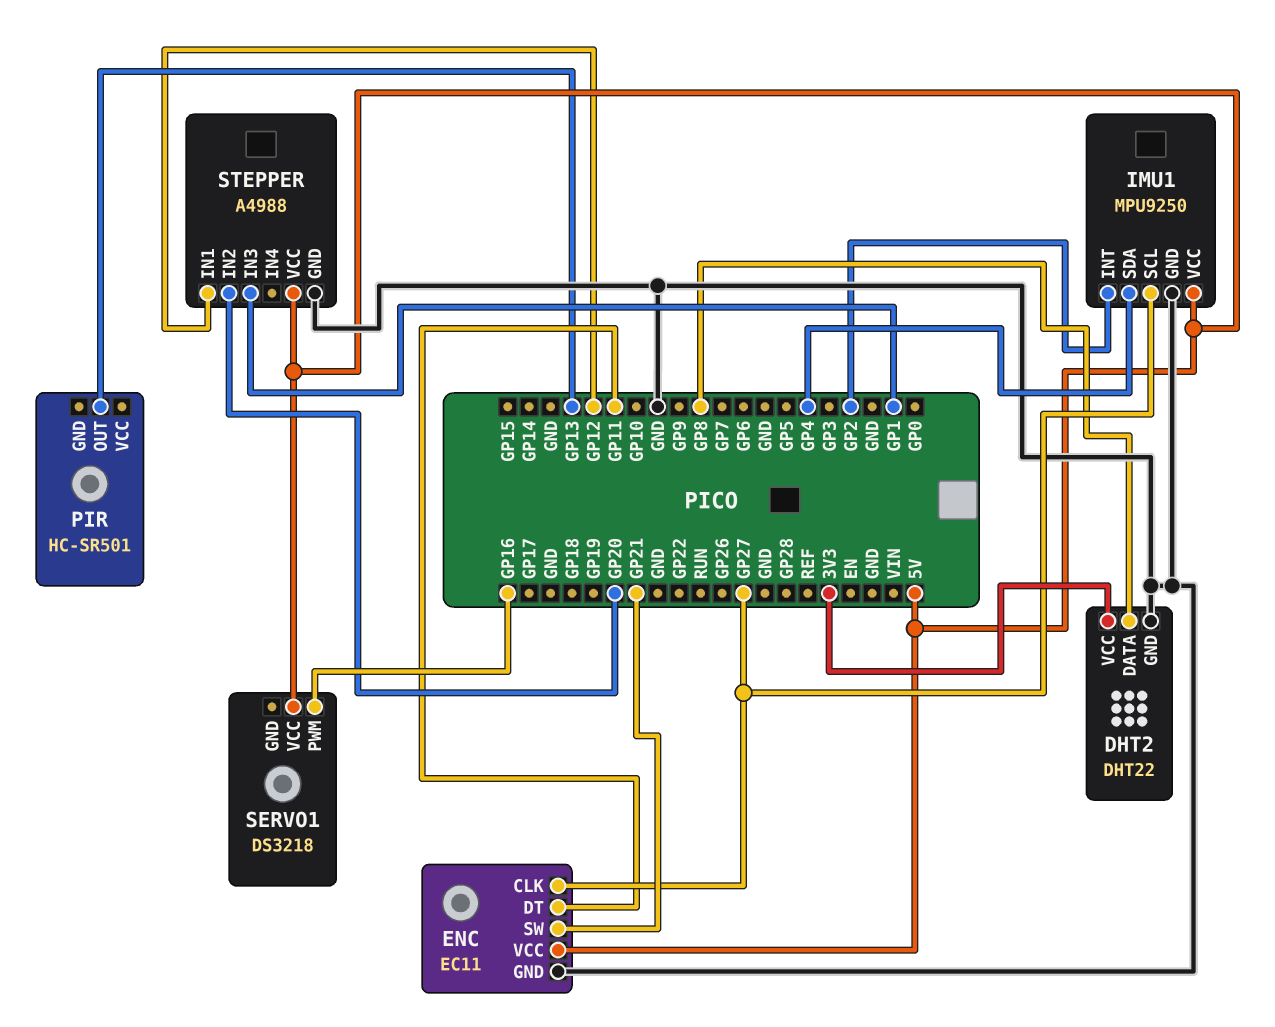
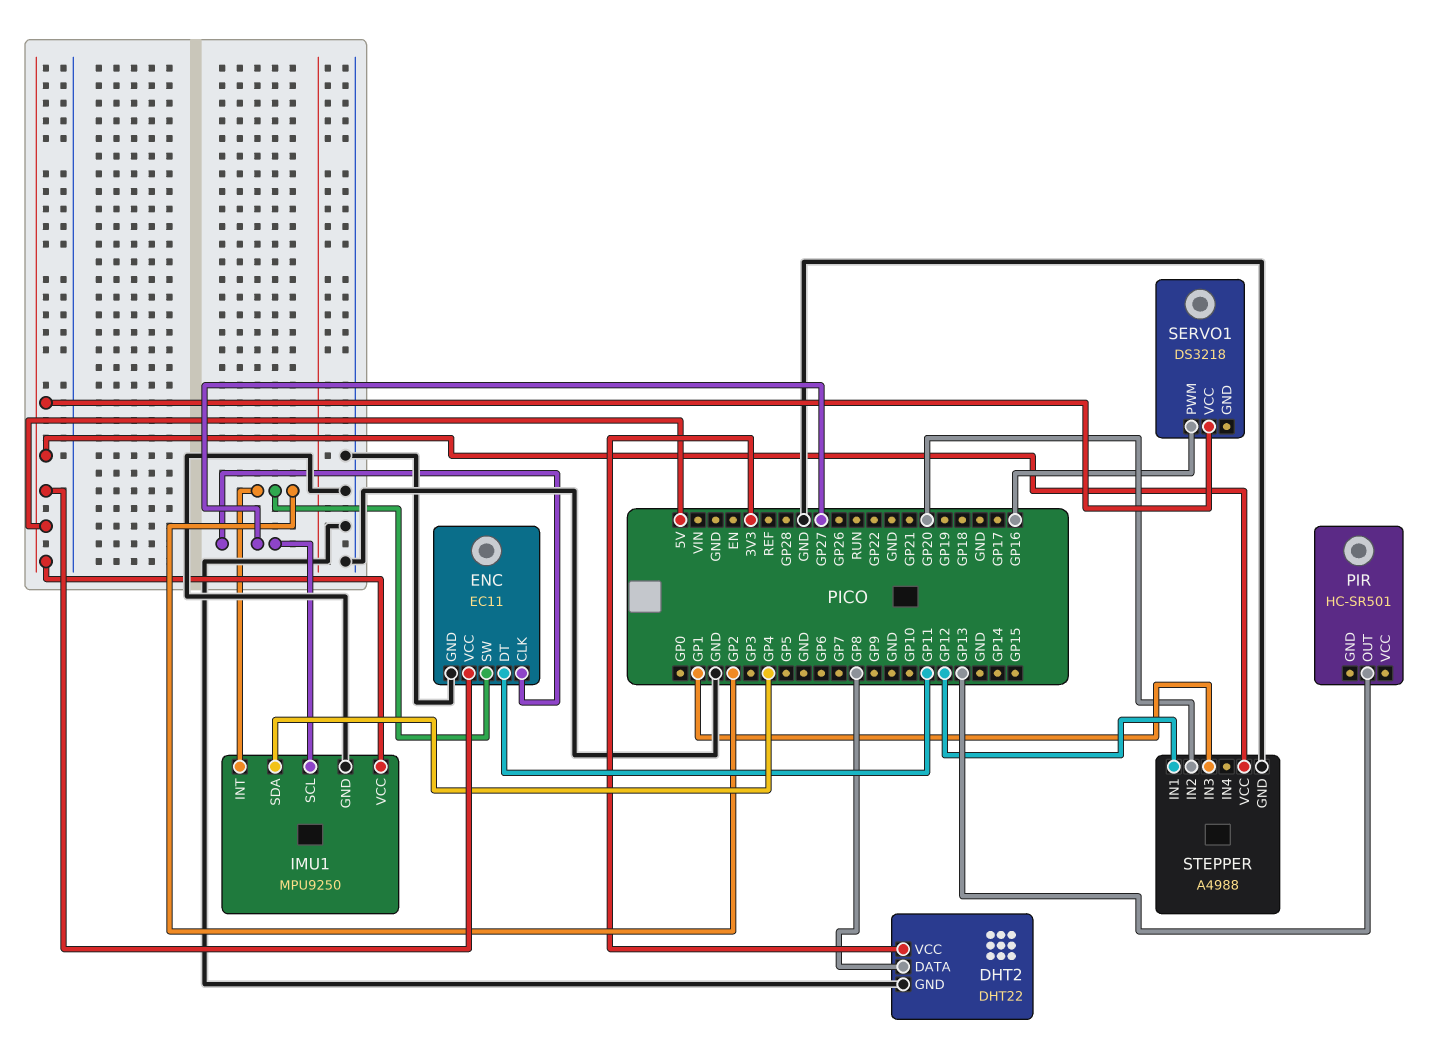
ENC pin SW: GP21 -> GP2

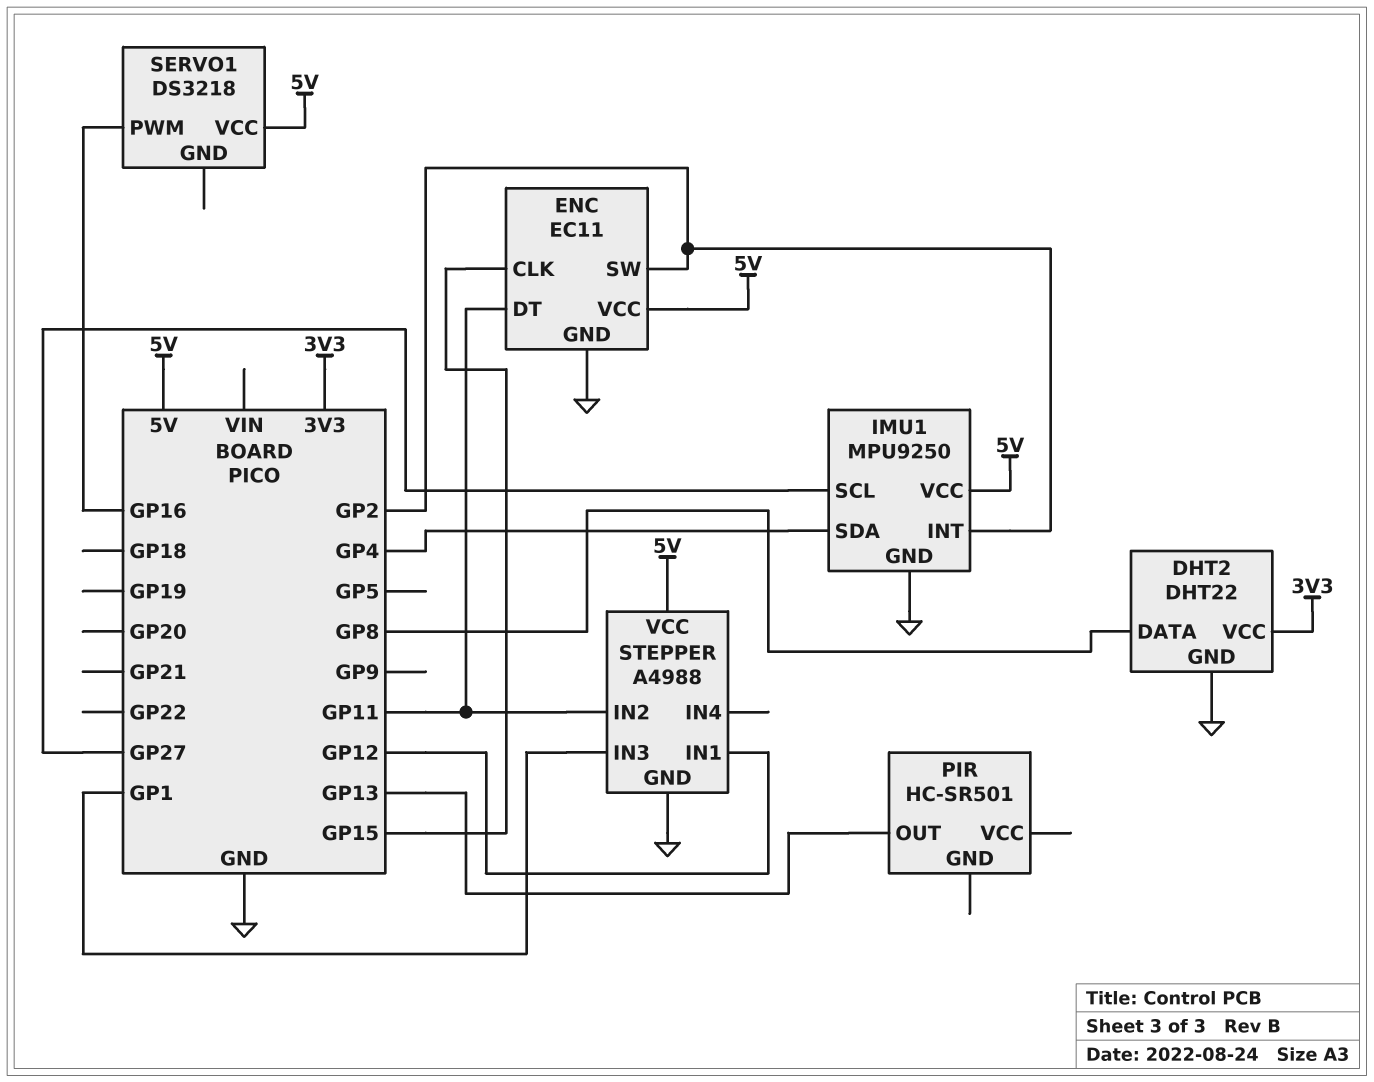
ENC pin CLK: GP27 -> GP15
STEPPER pin IN2: GP20 -> GP11

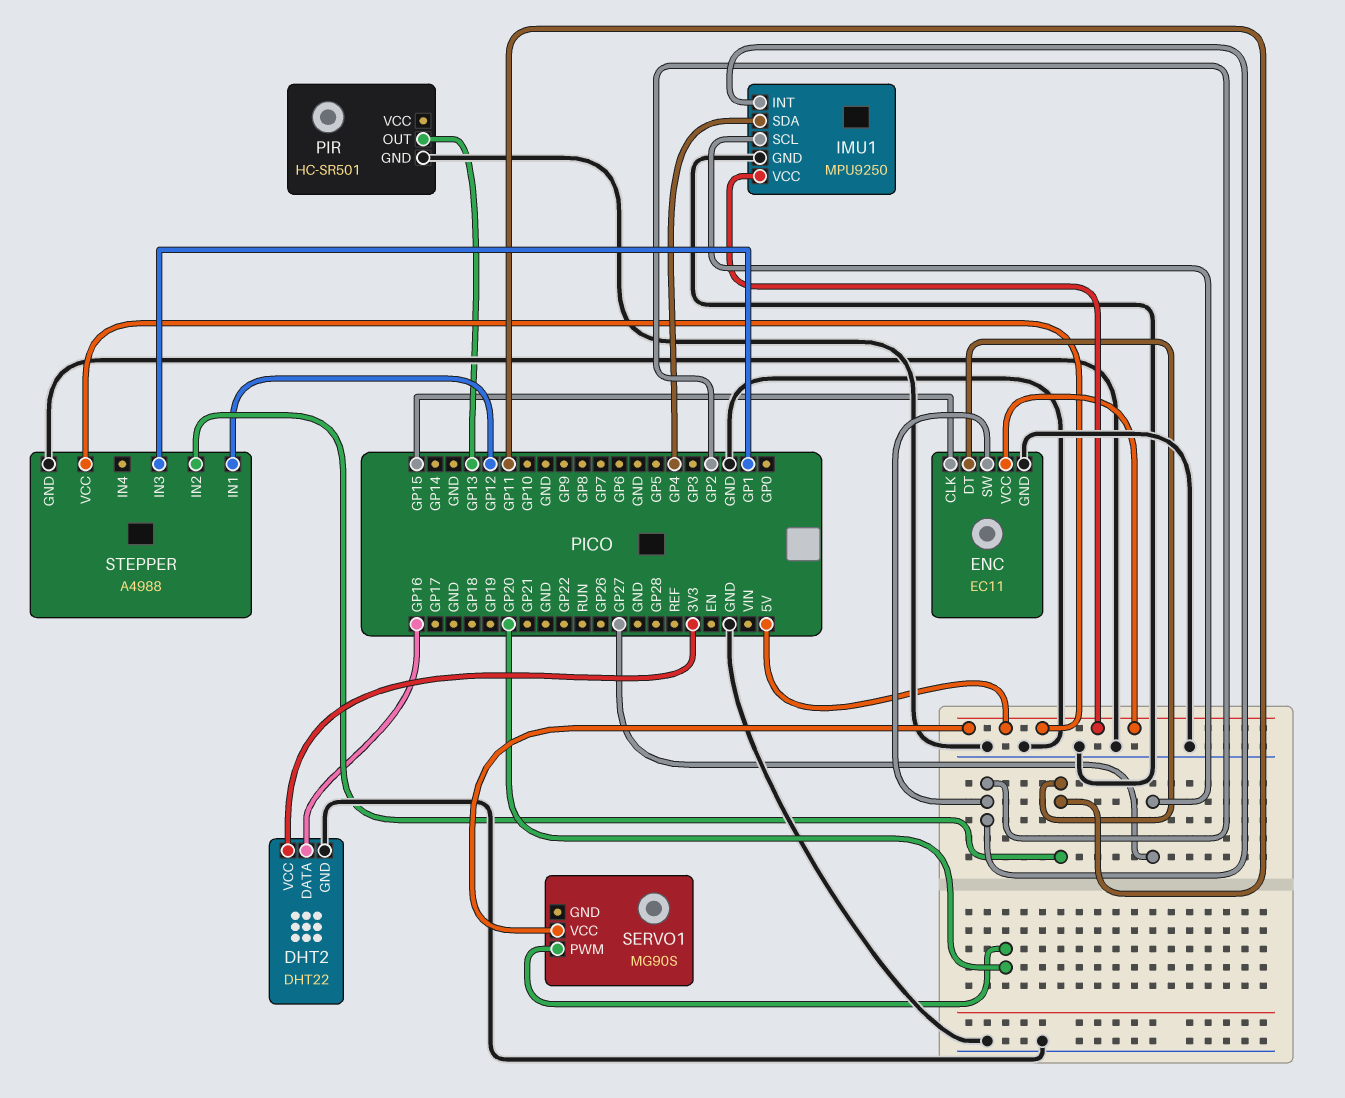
DHT2 pin DATA: GP8 -> GP16
PIR pin GND: none -> GND
SERVO1: DS3218 -> MG90S
SERVO1 pin PWM: GP16 -> GP20

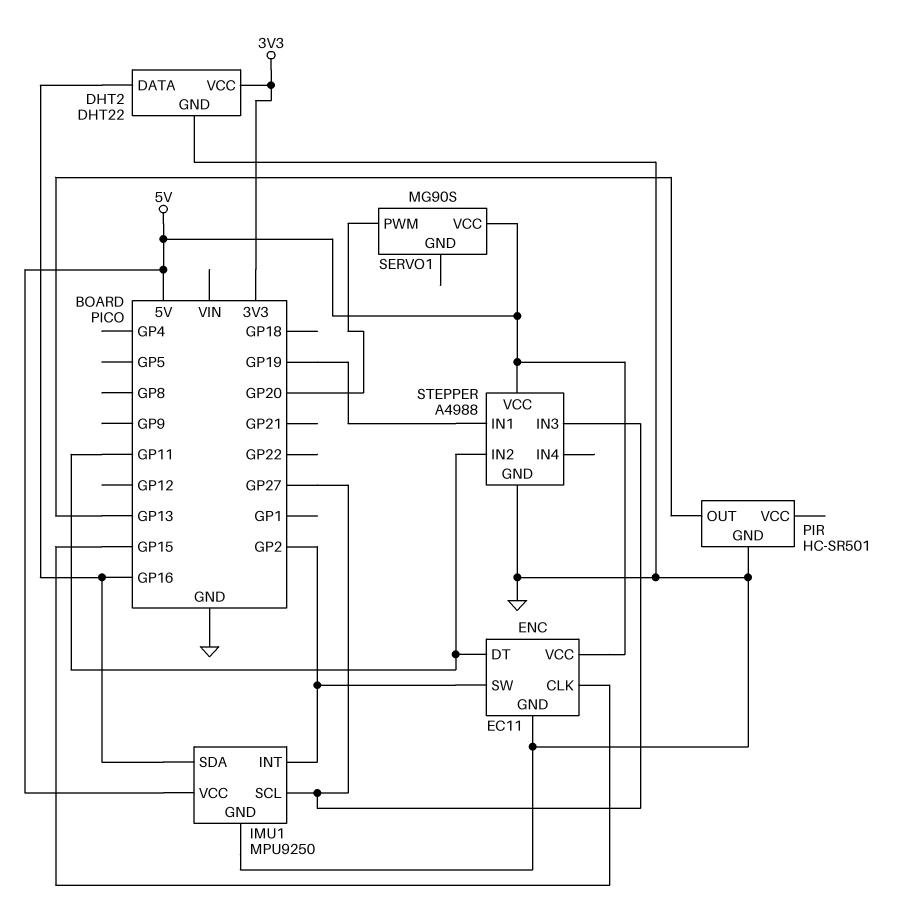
IMU1 pin SDA: GP4 -> GP16
STEPPER pin IN1: GP12 -> GP19
STEPPER pin IN3: GP1 -> GP27

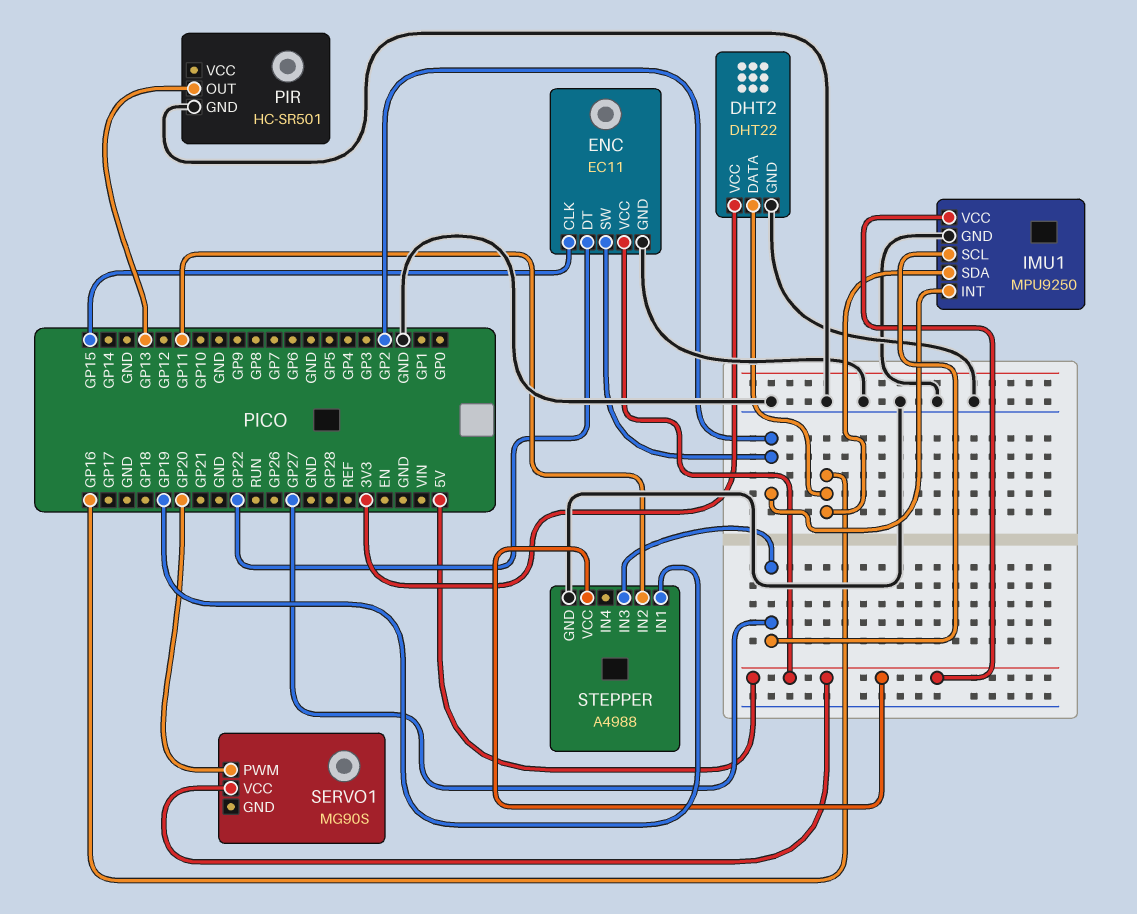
ENC pin DT: GP11 -> GP22

